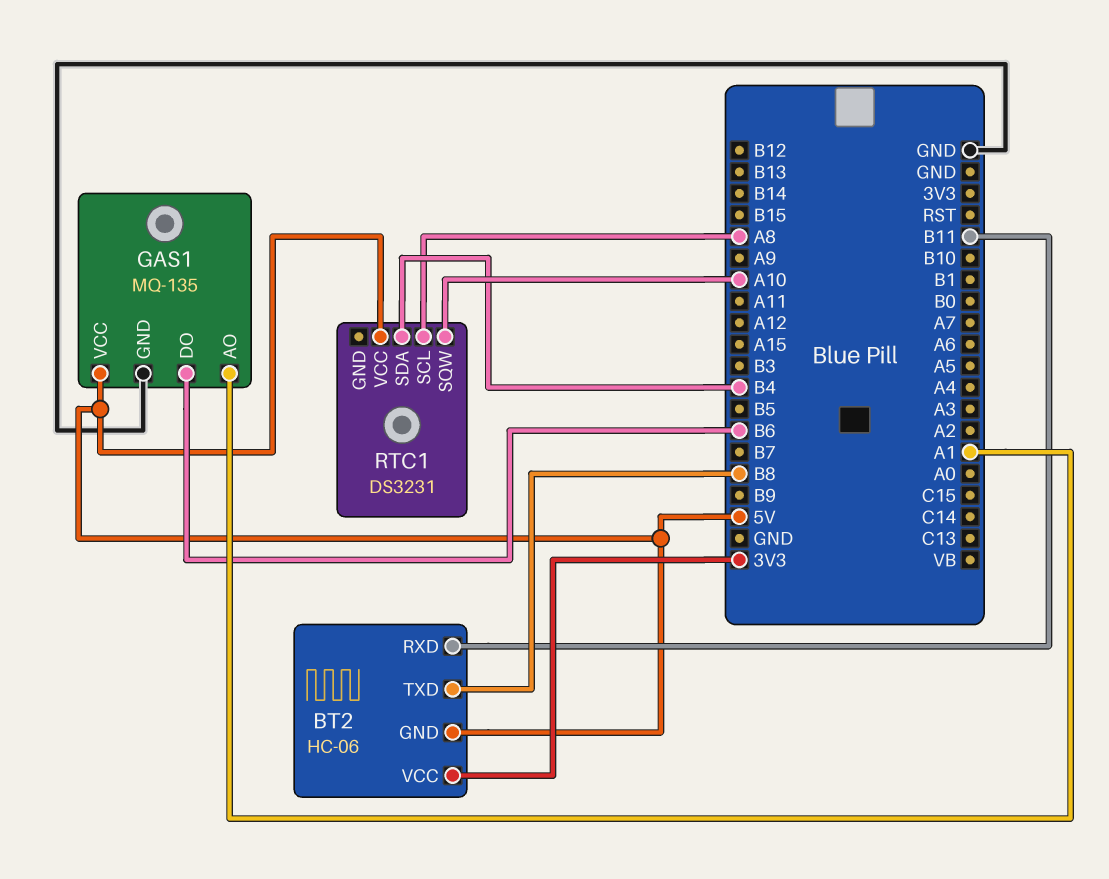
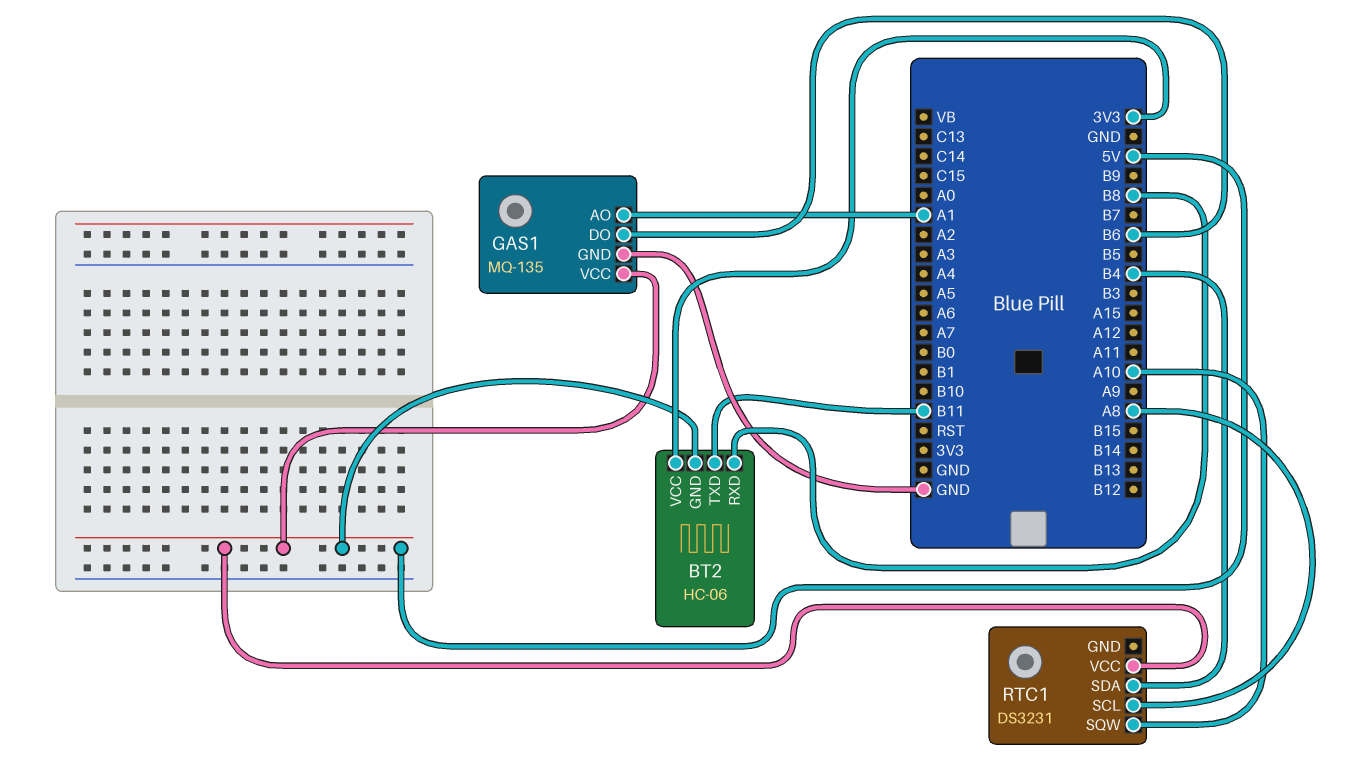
BT2 pin RXD: B11 -> B8
BT2 pin TXD: B8 -> B11

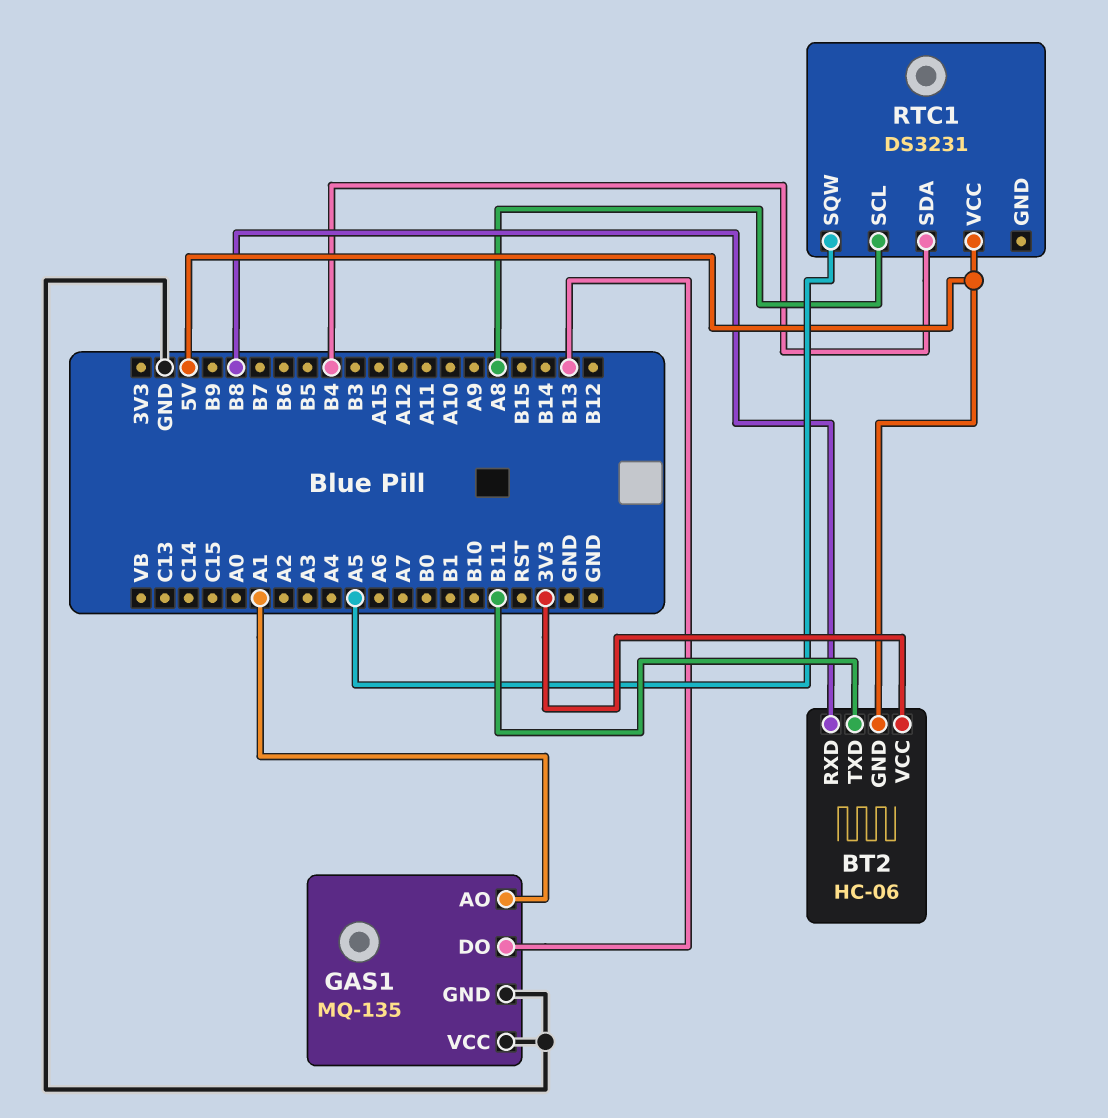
GAS1 pin DO: B6 -> B13
GAS1 pin VCC: 5V -> GND
RTC1 pin SQW: A10 -> A5

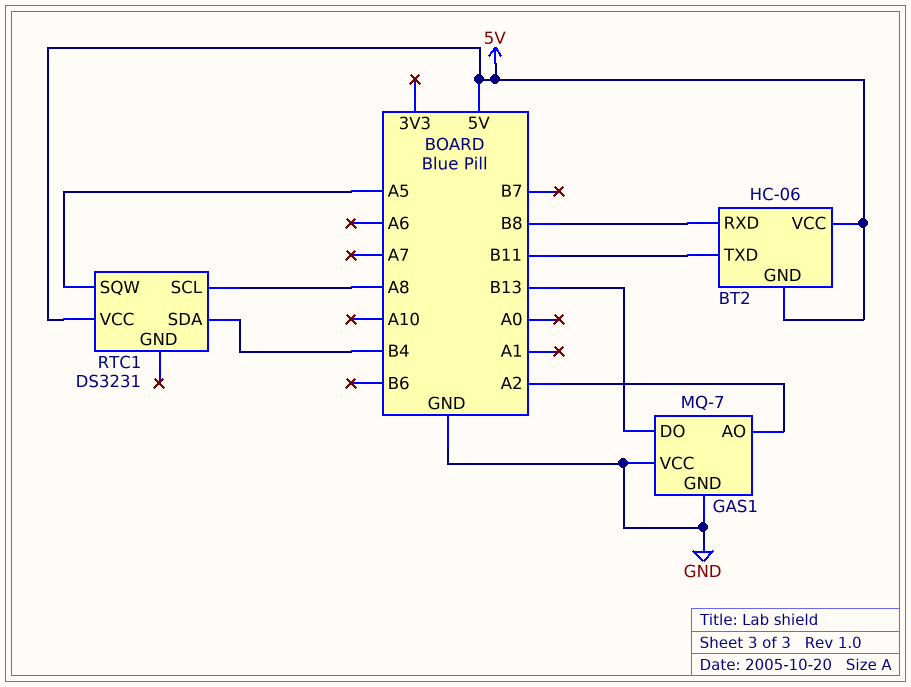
BT2 pin VCC: 3V3 -> 5V
GAS1: MQ-135 -> MQ-7
GAS1 pin AO: A1 -> A2

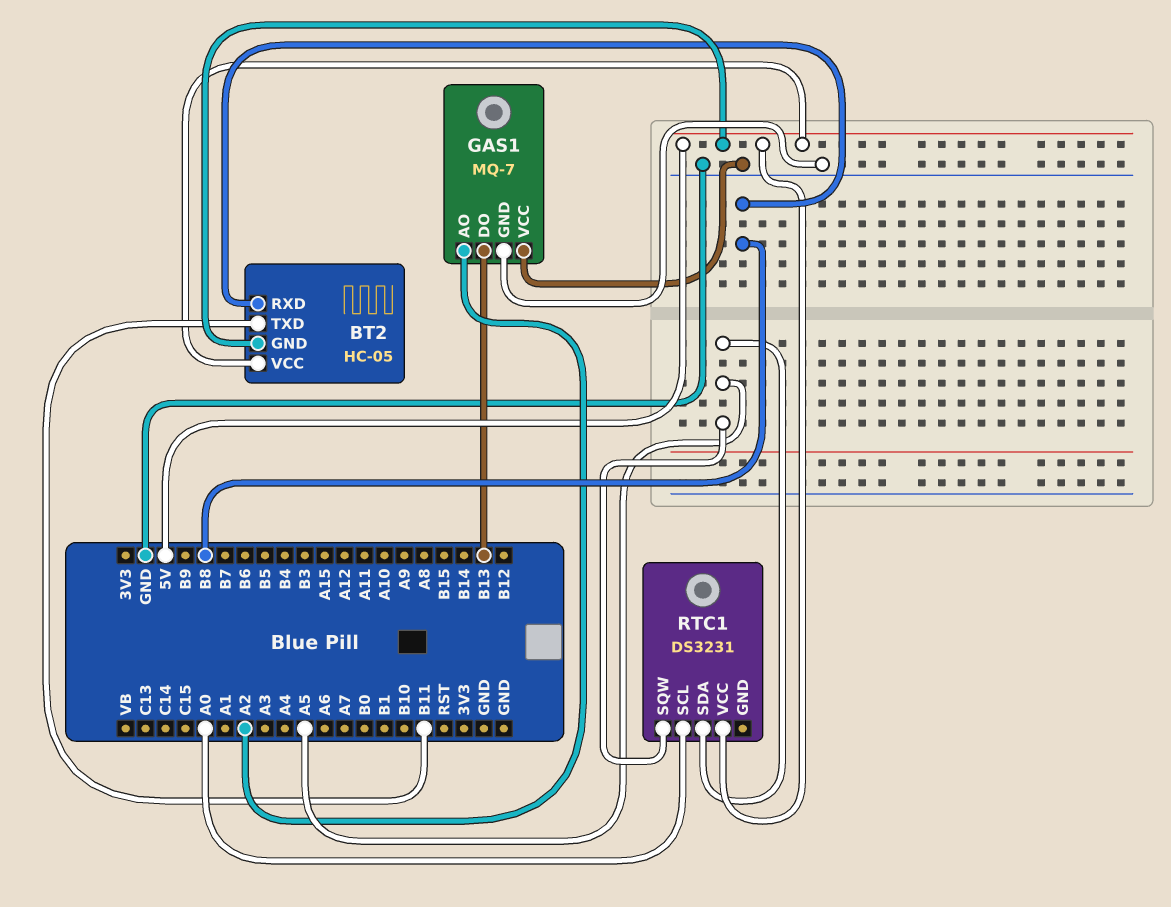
BT2: HC-06 -> HC-05
RTC1 pin SCL: A8 -> A0
RTC1 pin SDA: B4 -> A5

